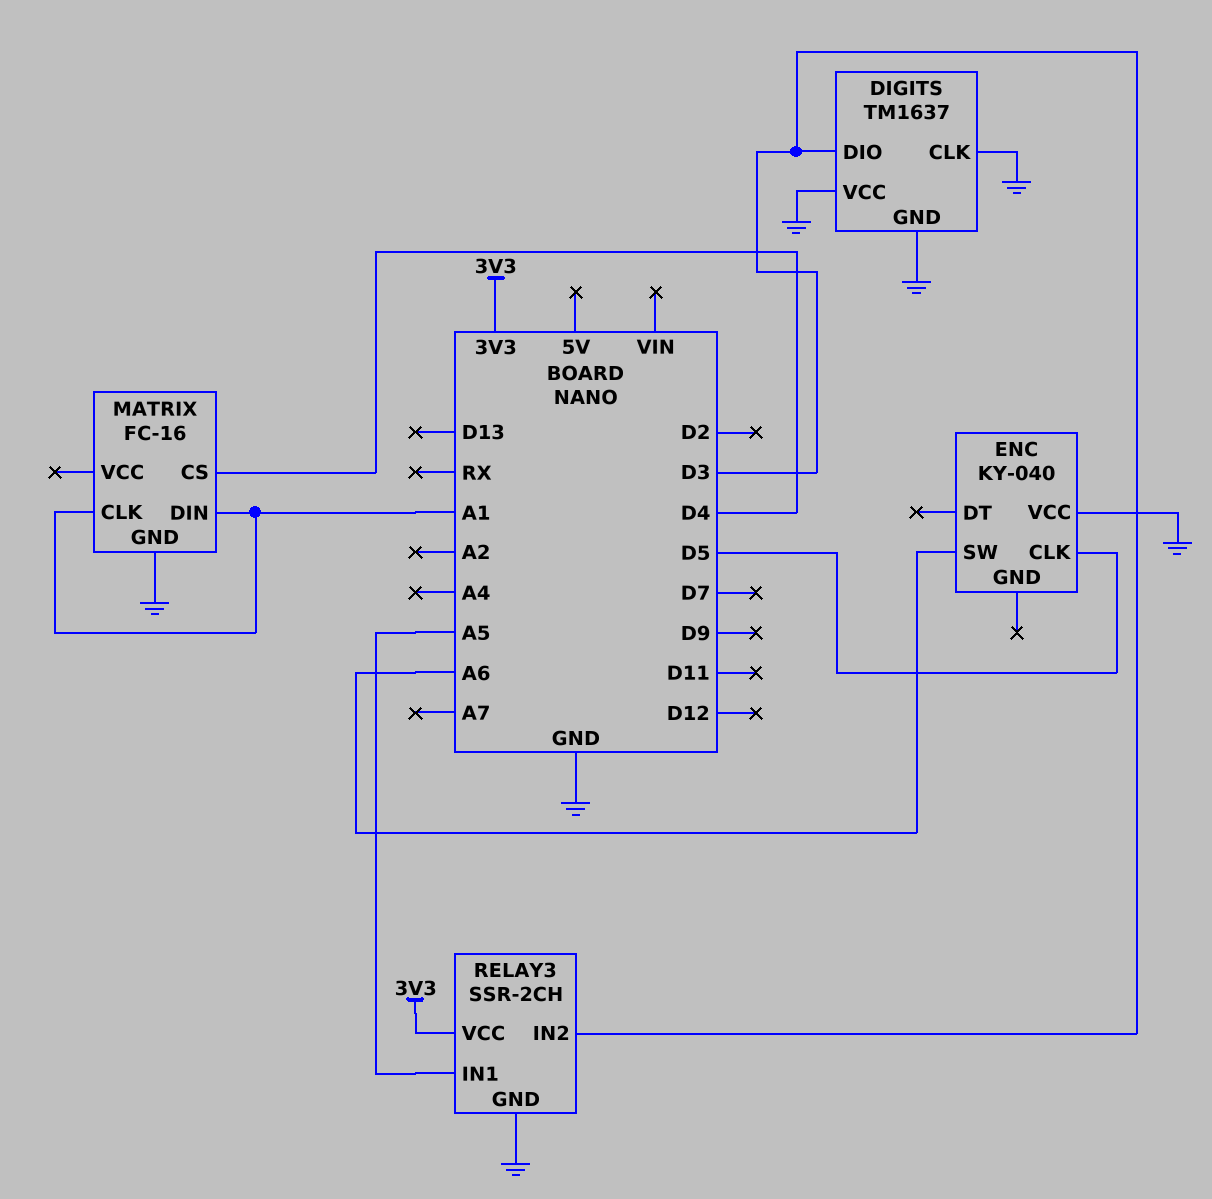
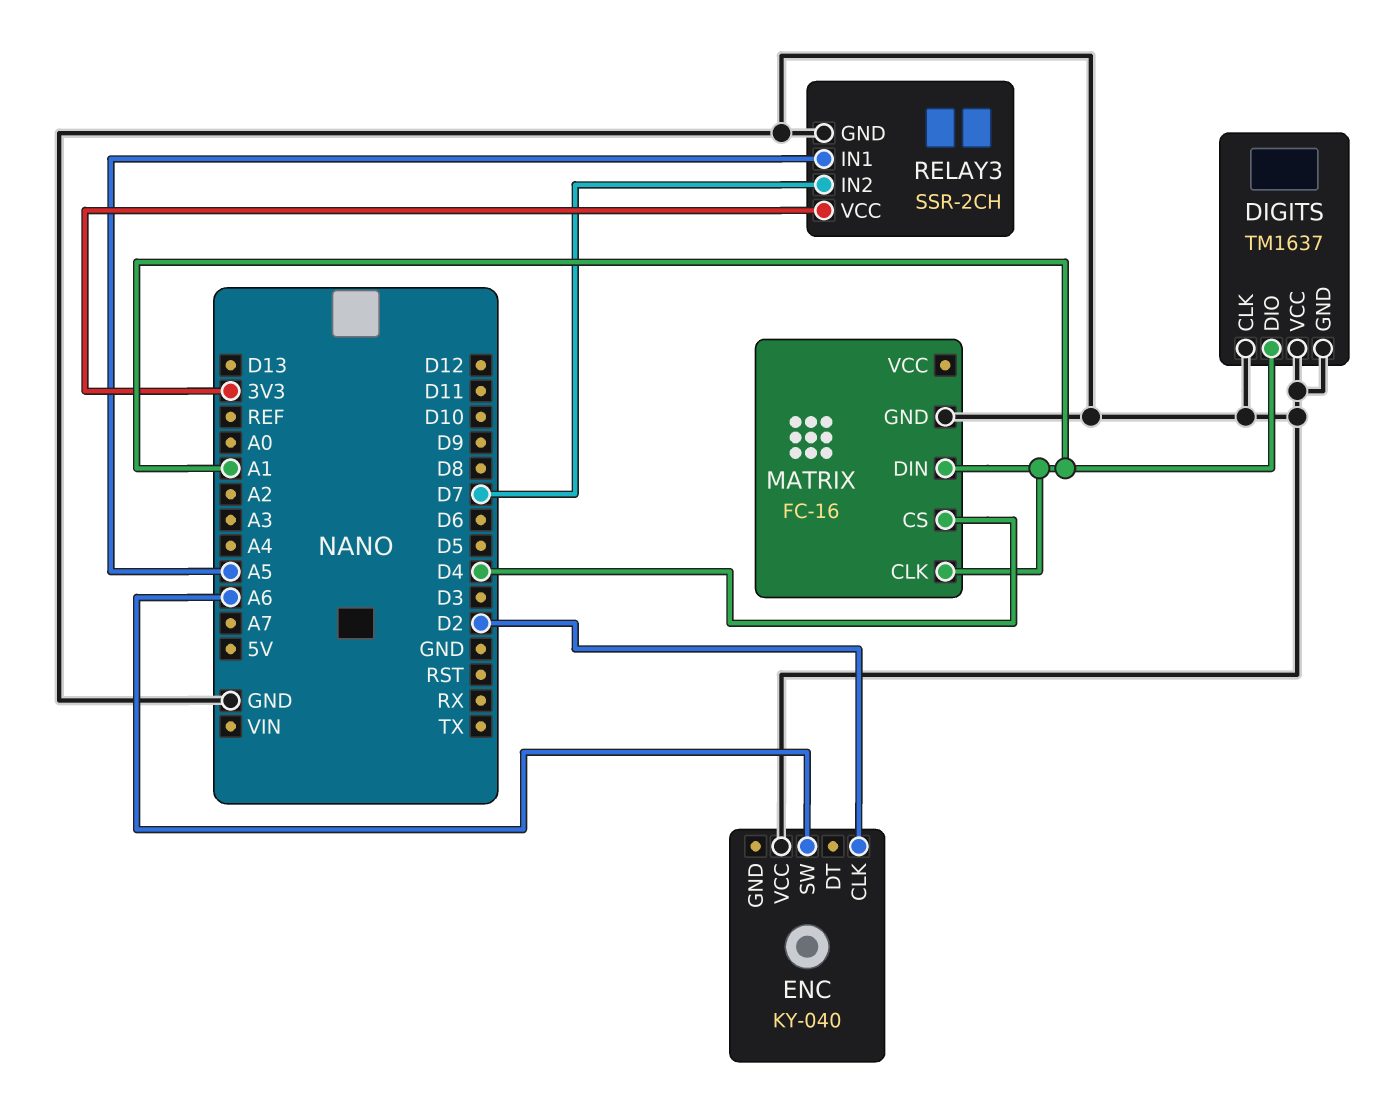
DIGITS pin DIO: D3 -> A1
ENC pin CLK: D5 -> D2
RELAY3 pin IN2: D3 -> D7

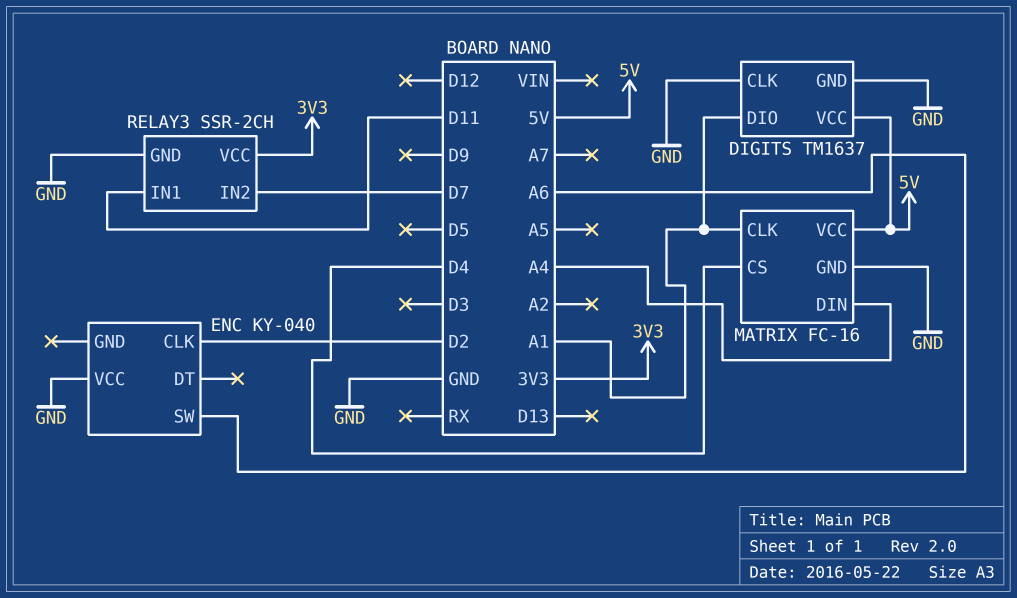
DIGITS pin VCC: GND -> 5V
MATRIX pin DIN: A1 -> A4
MATRIX pin VCC: none -> 5V
RELAY3 pin IN1: A5 -> D11

